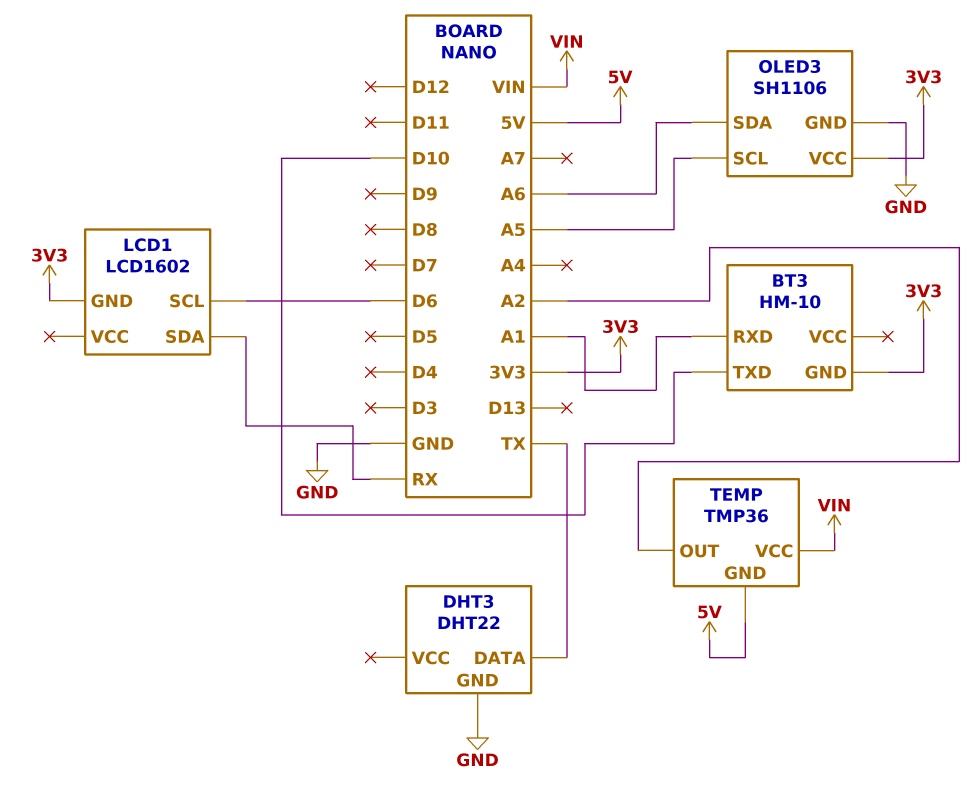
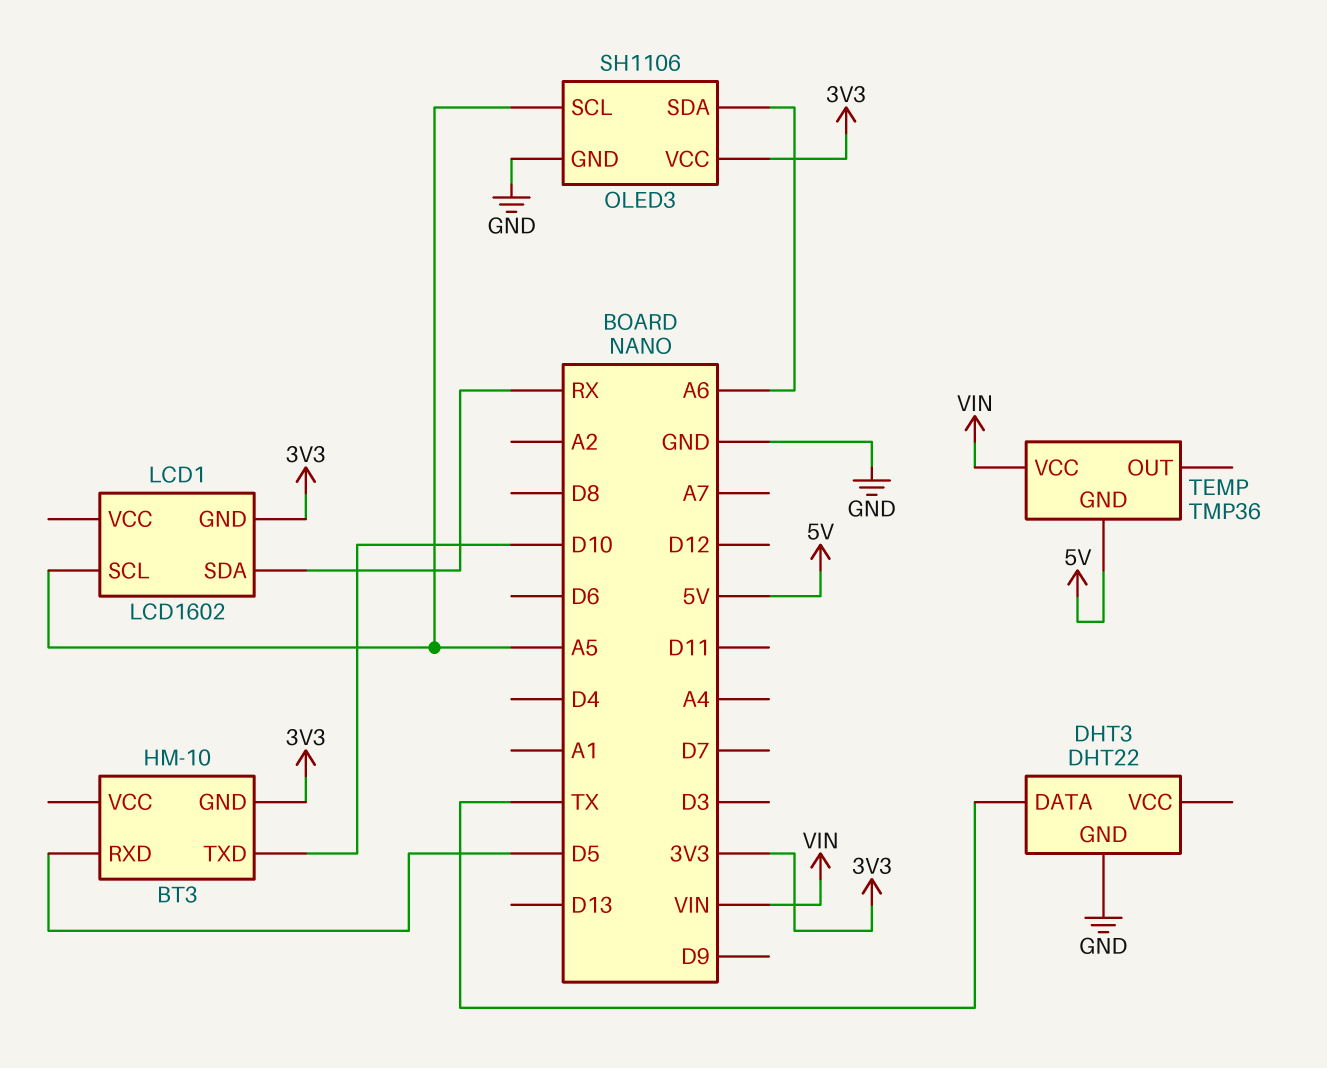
BT3 pin RXD: A1 -> D5
LCD1 pin SCL: D6 -> A5
TEMP pin OUT: A2 -> none

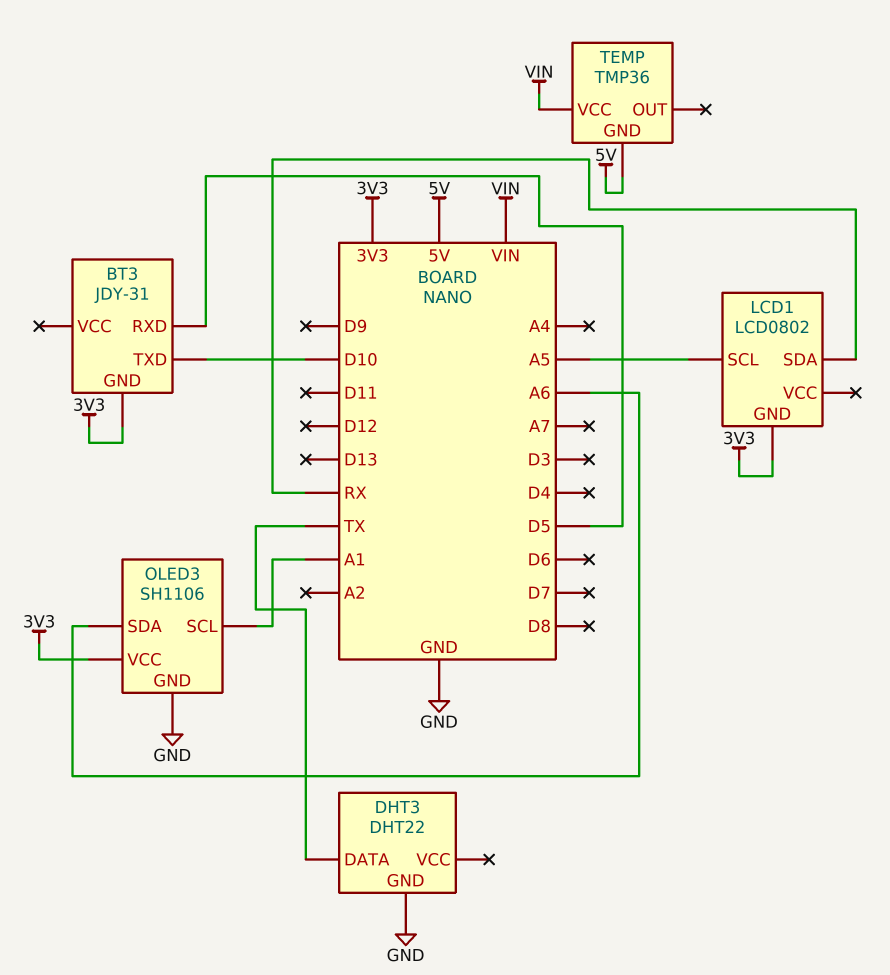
BT3: HM-10 -> JDY-31
LCD1: LCD1602 -> LCD0802
OLED3 pin SCL: A5 -> A1

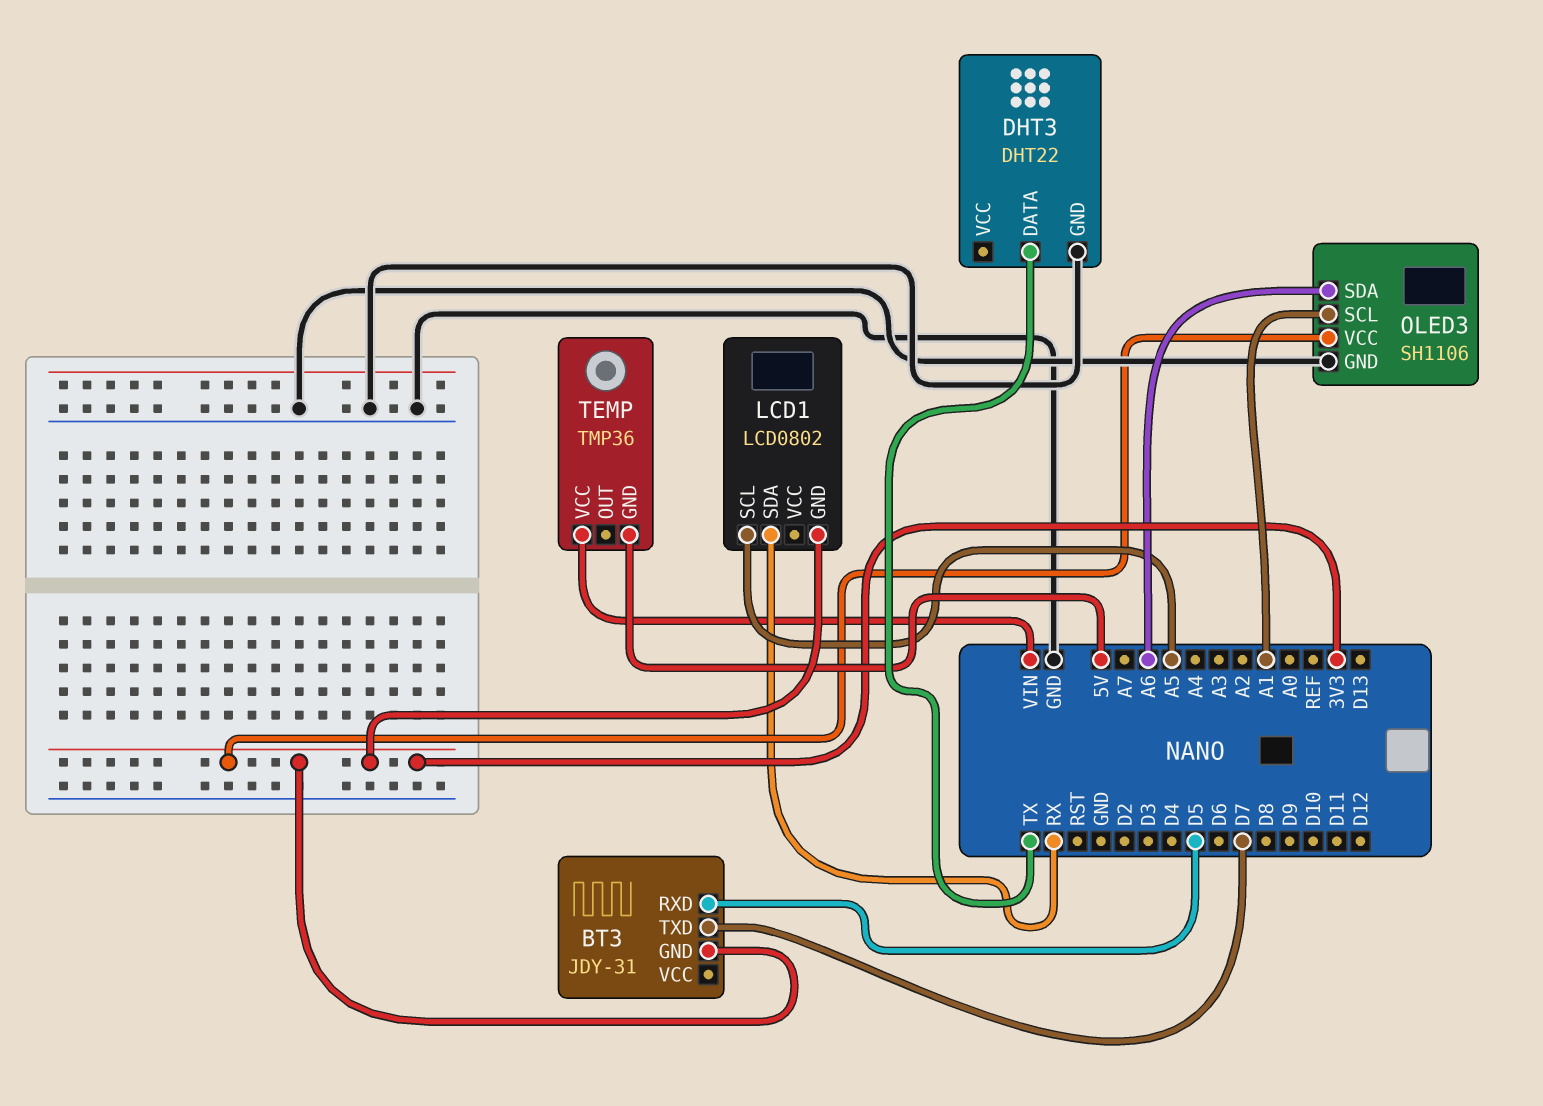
BT3 pin TXD: D10 -> D7

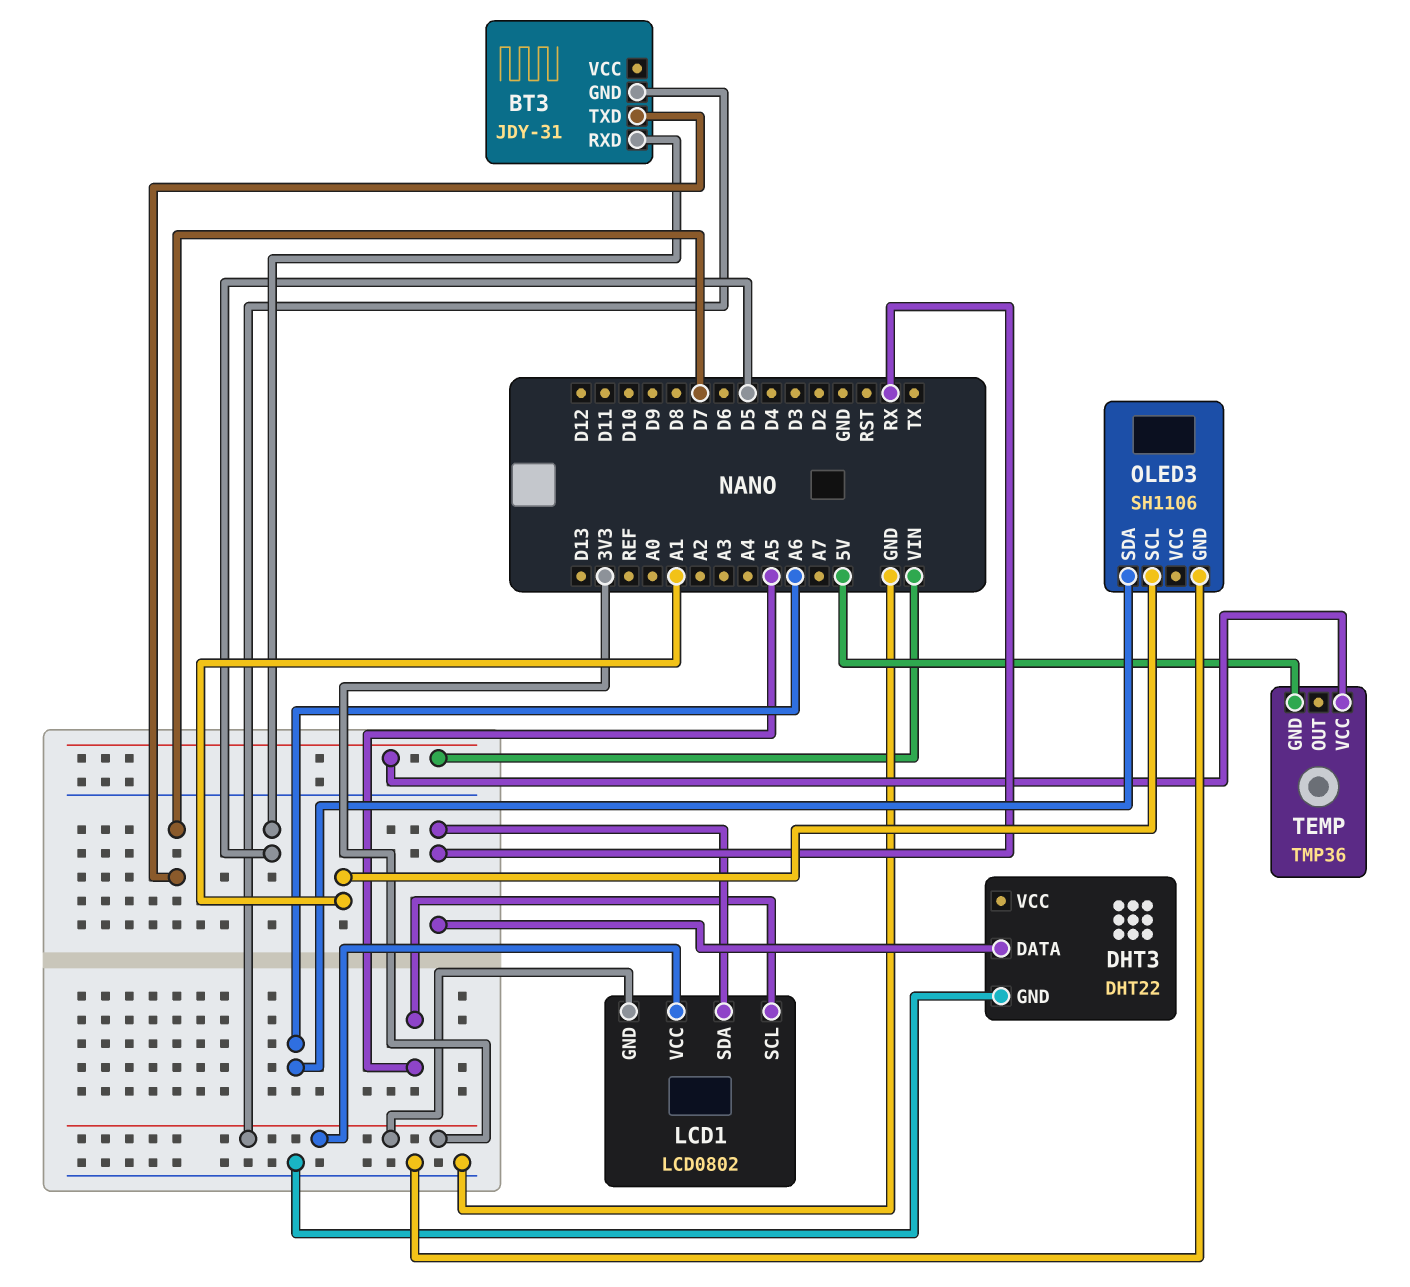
DHT3 pin DATA: TX -> RX
LCD1 pin VCC: none -> 3V3
OLED3 pin VCC: 3V3 -> none

